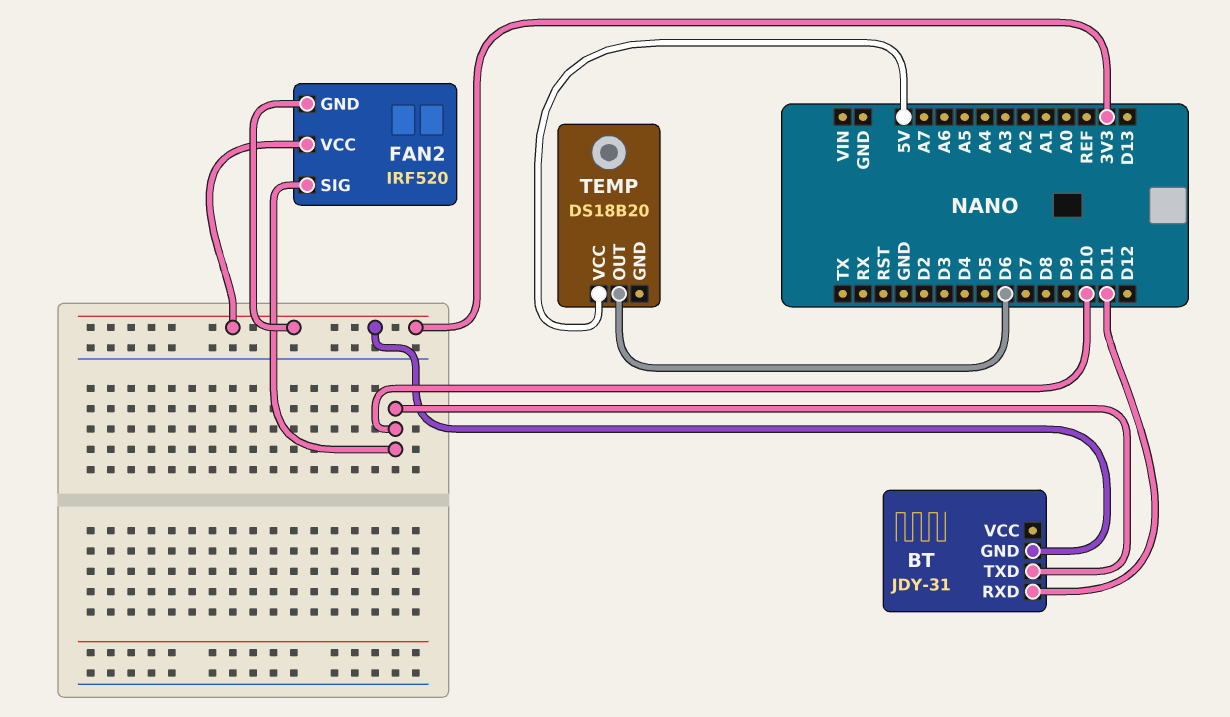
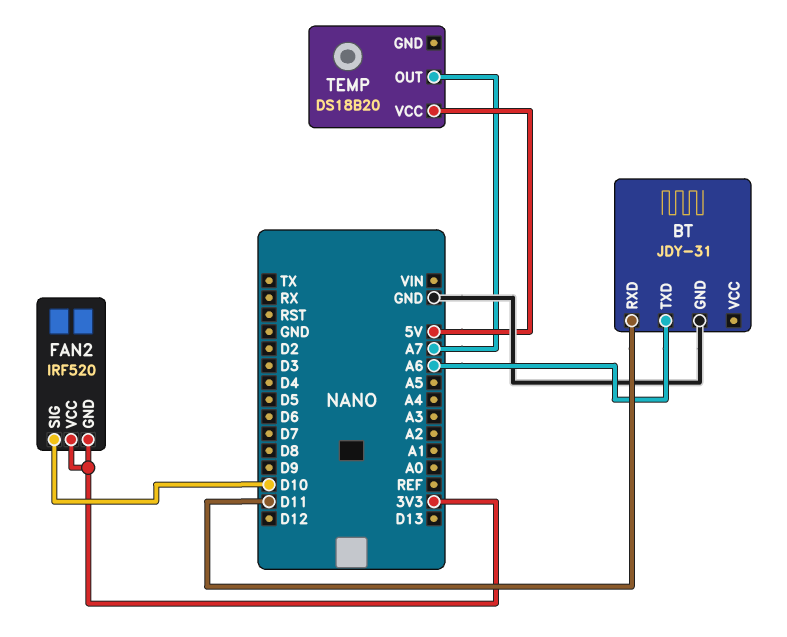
BT pin GND: 3V3 -> GND
BT pin TXD: D10 -> A6
TEMP pin OUT: D6 -> A7

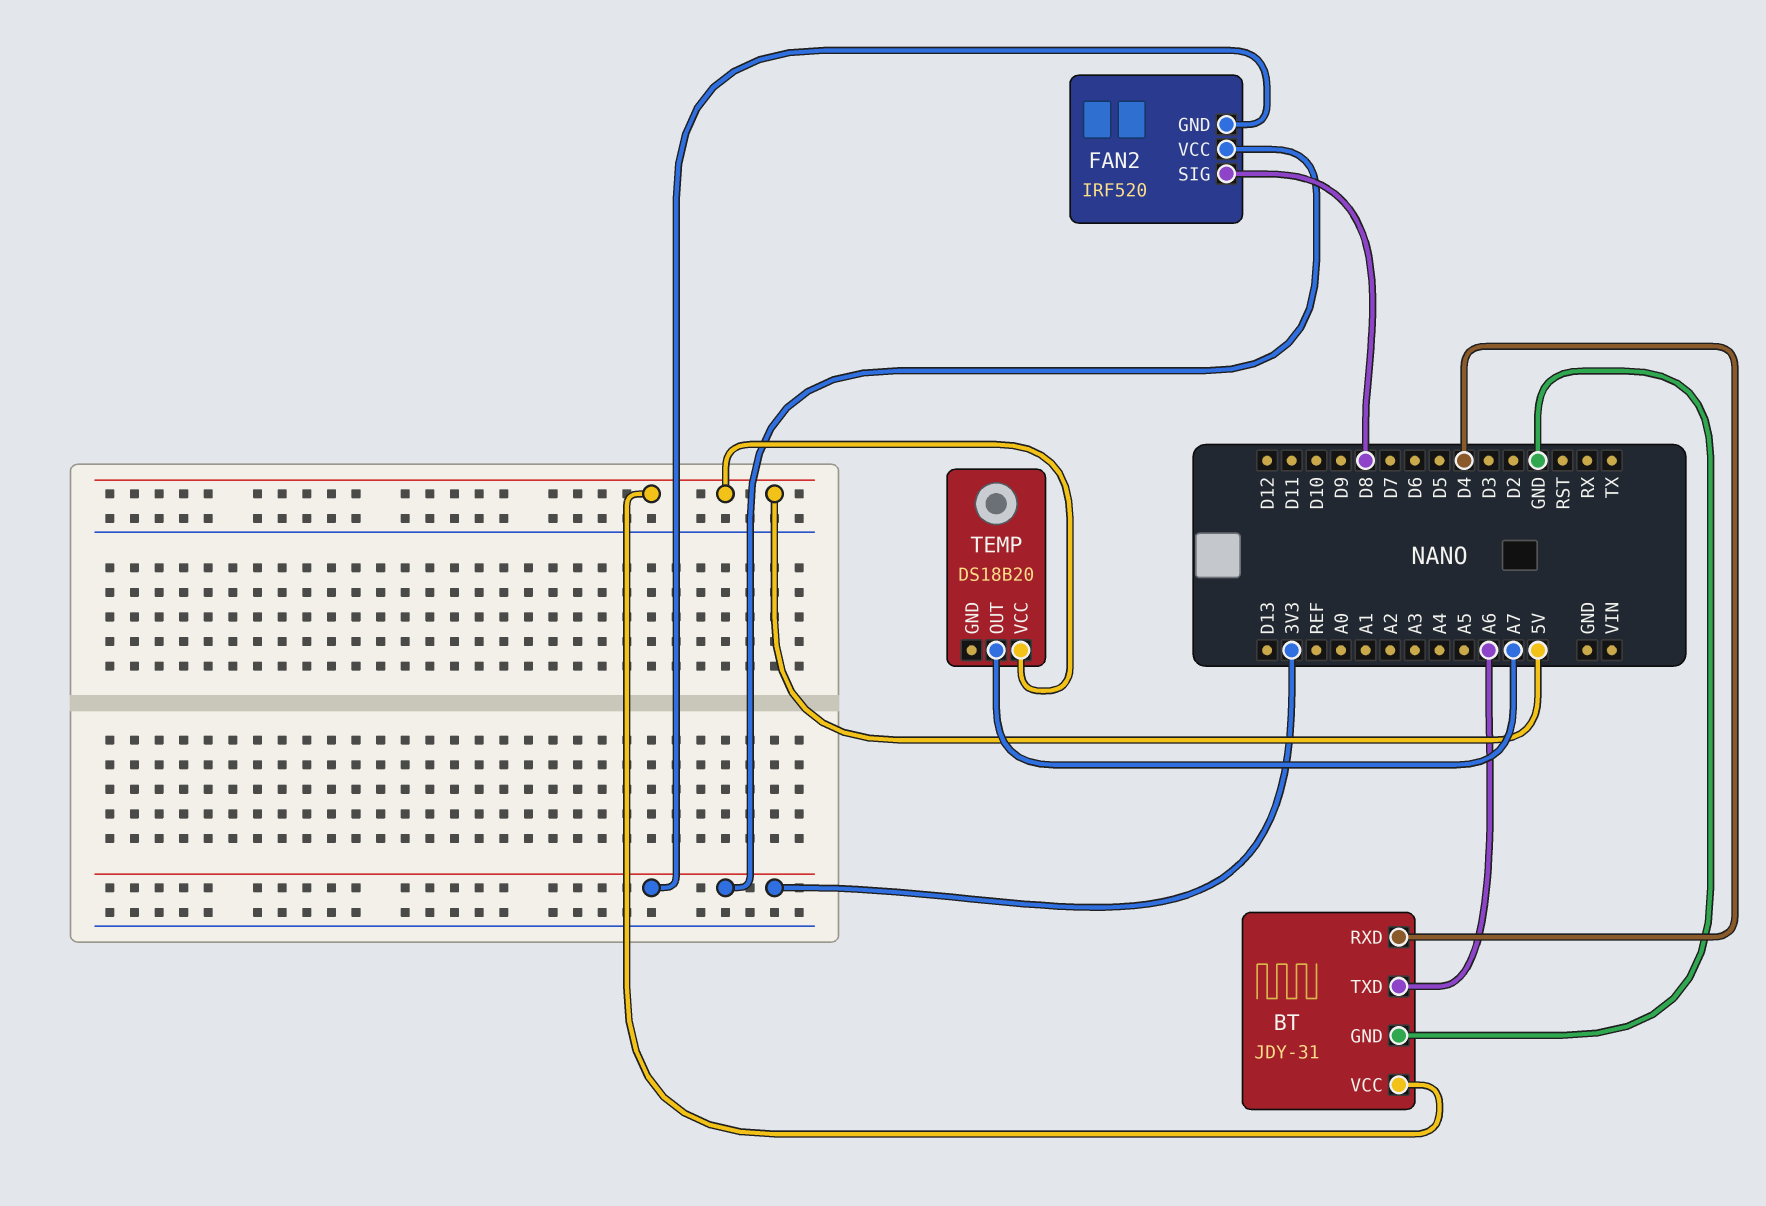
BT pin RXD: D11 -> D4
BT pin VCC: none -> 5V
FAN2 pin SIG: D10 -> D8

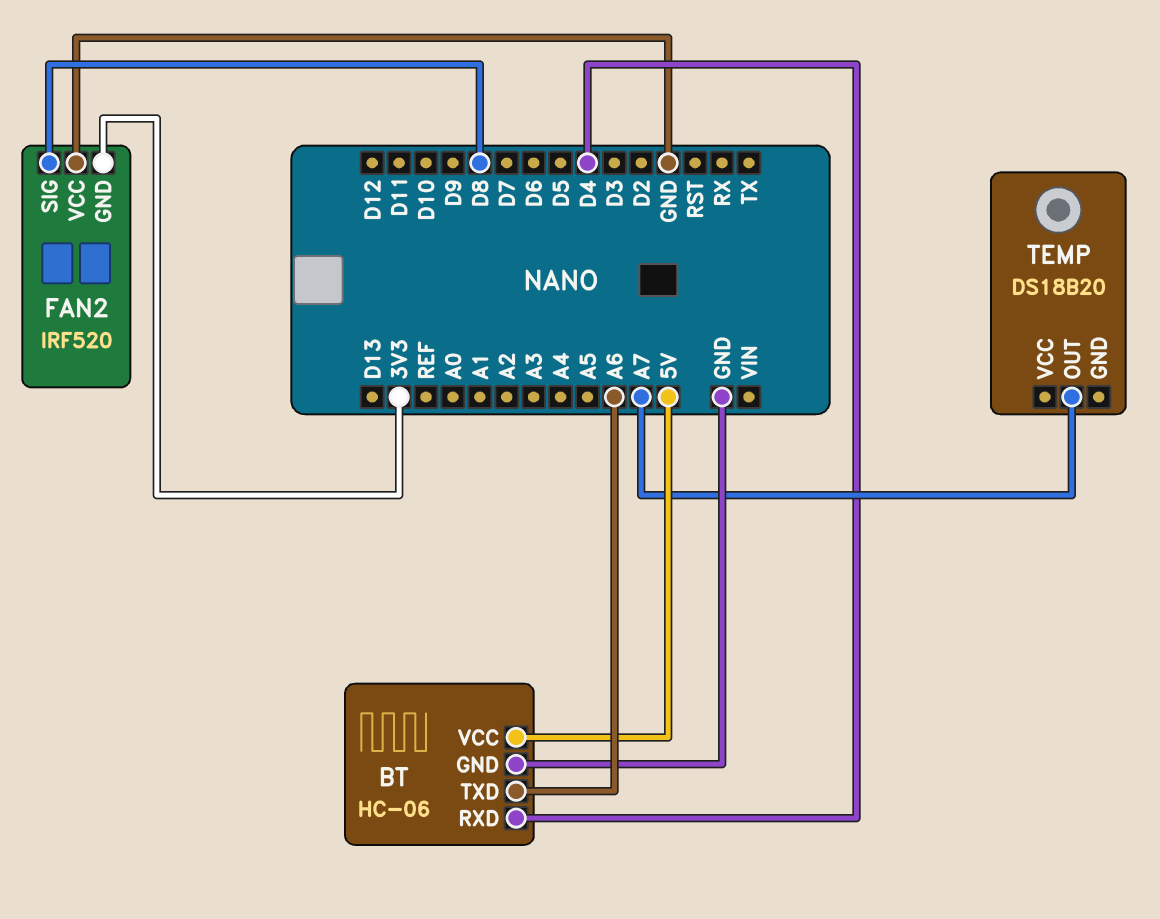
BT: JDY-31 -> HC-06
FAN2 pin VCC: 3V3 -> GND
TEMP pin VCC: 5V -> none

